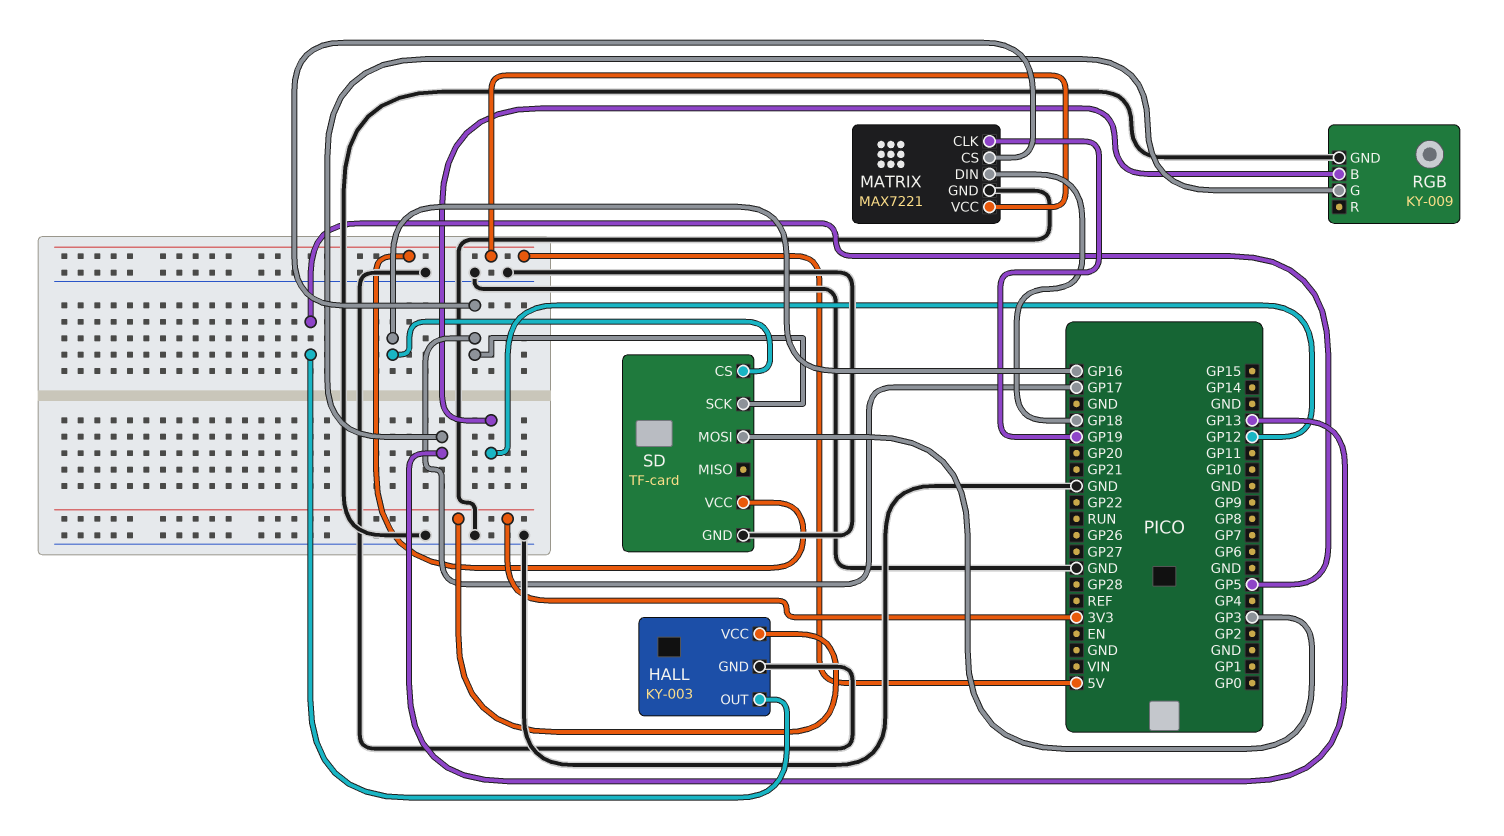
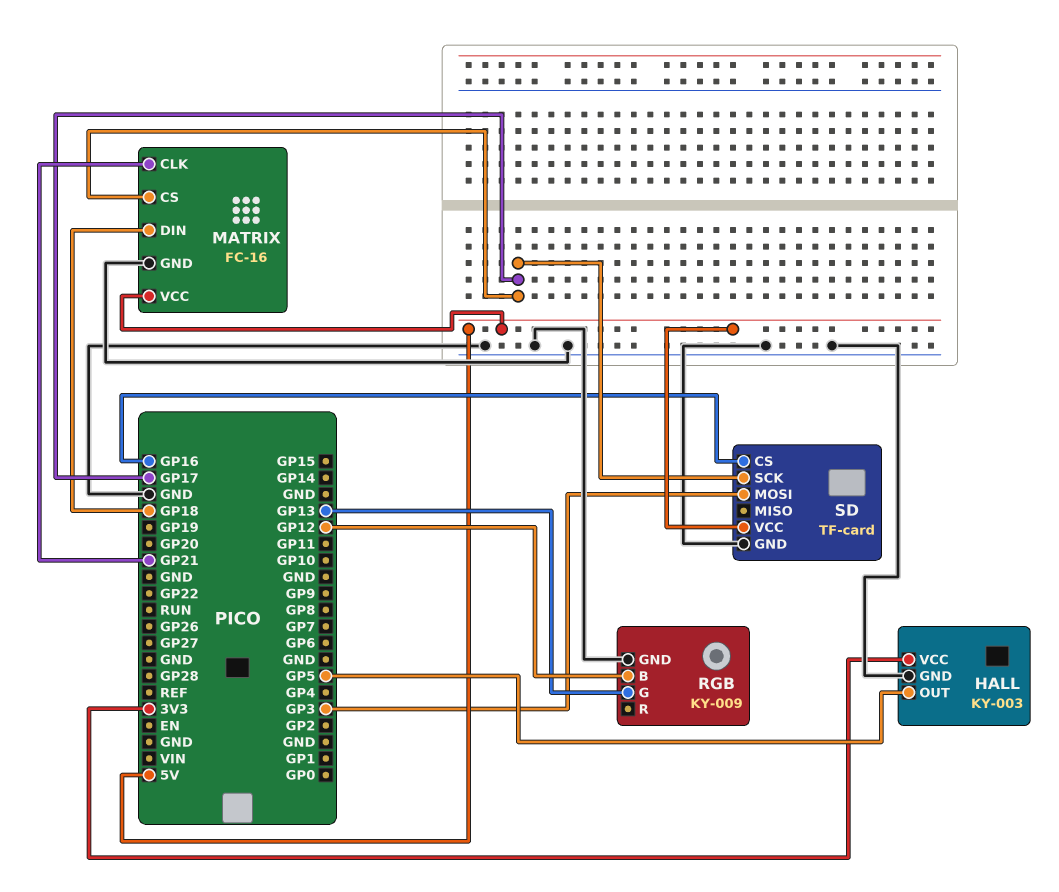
MATRIX: MAX7221 -> FC-16
MATRIX pin CLK: GP19 -> GP21

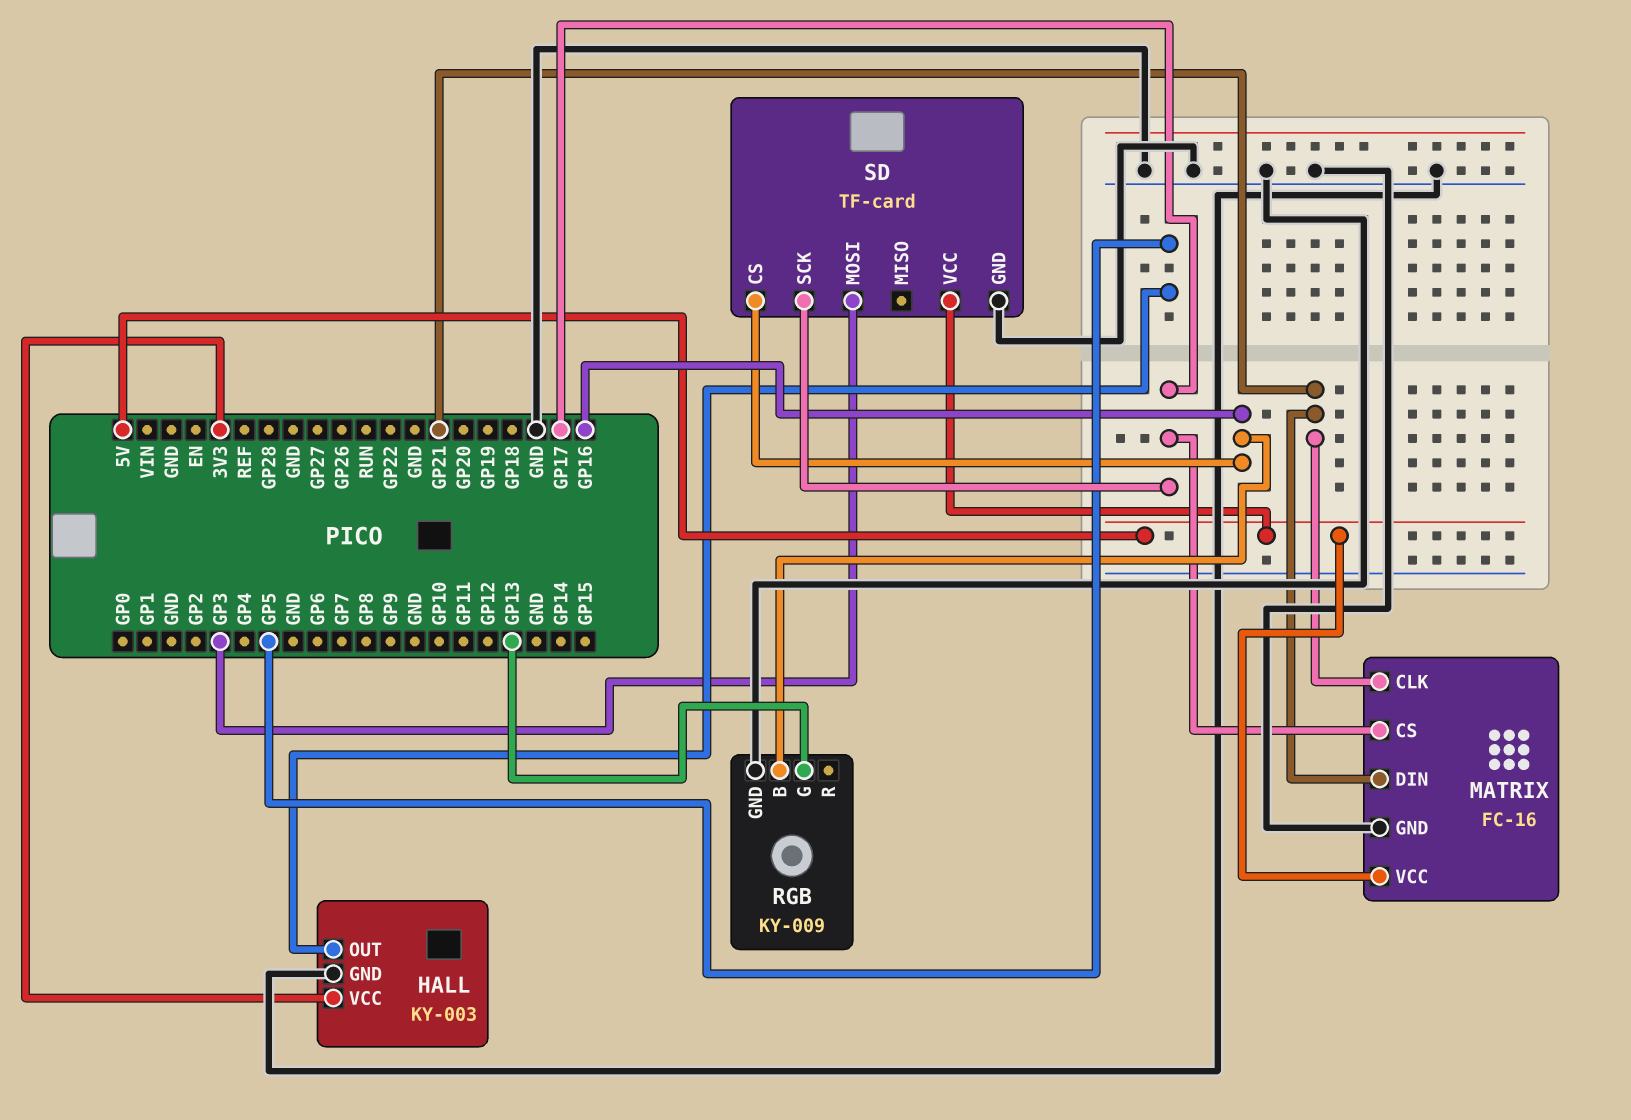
MATRIX pin DIN: GP18 -> GP21
RGB pin B: GP12 -> GP16

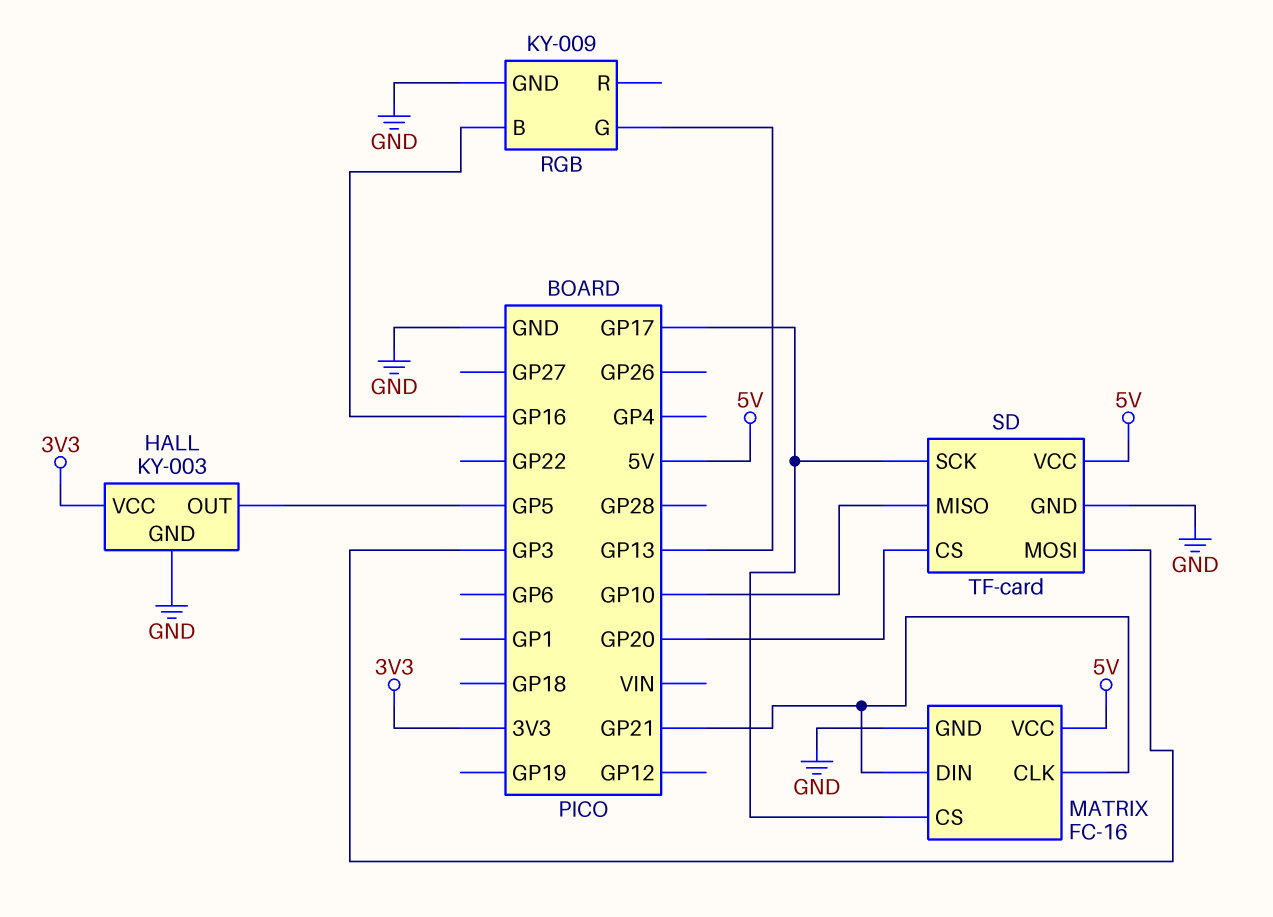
SD pin CS: GP16 -> GP20
SD pin MISO: none -> GP10

